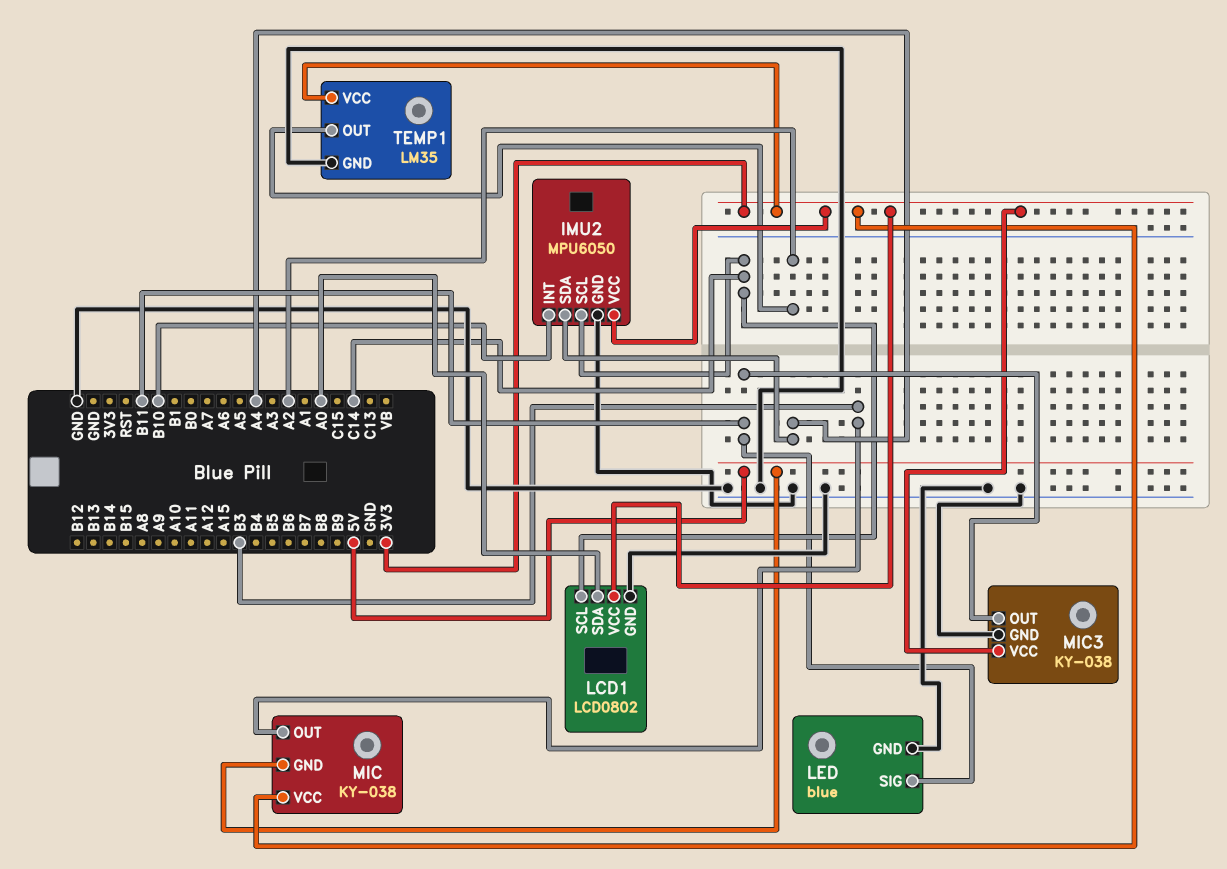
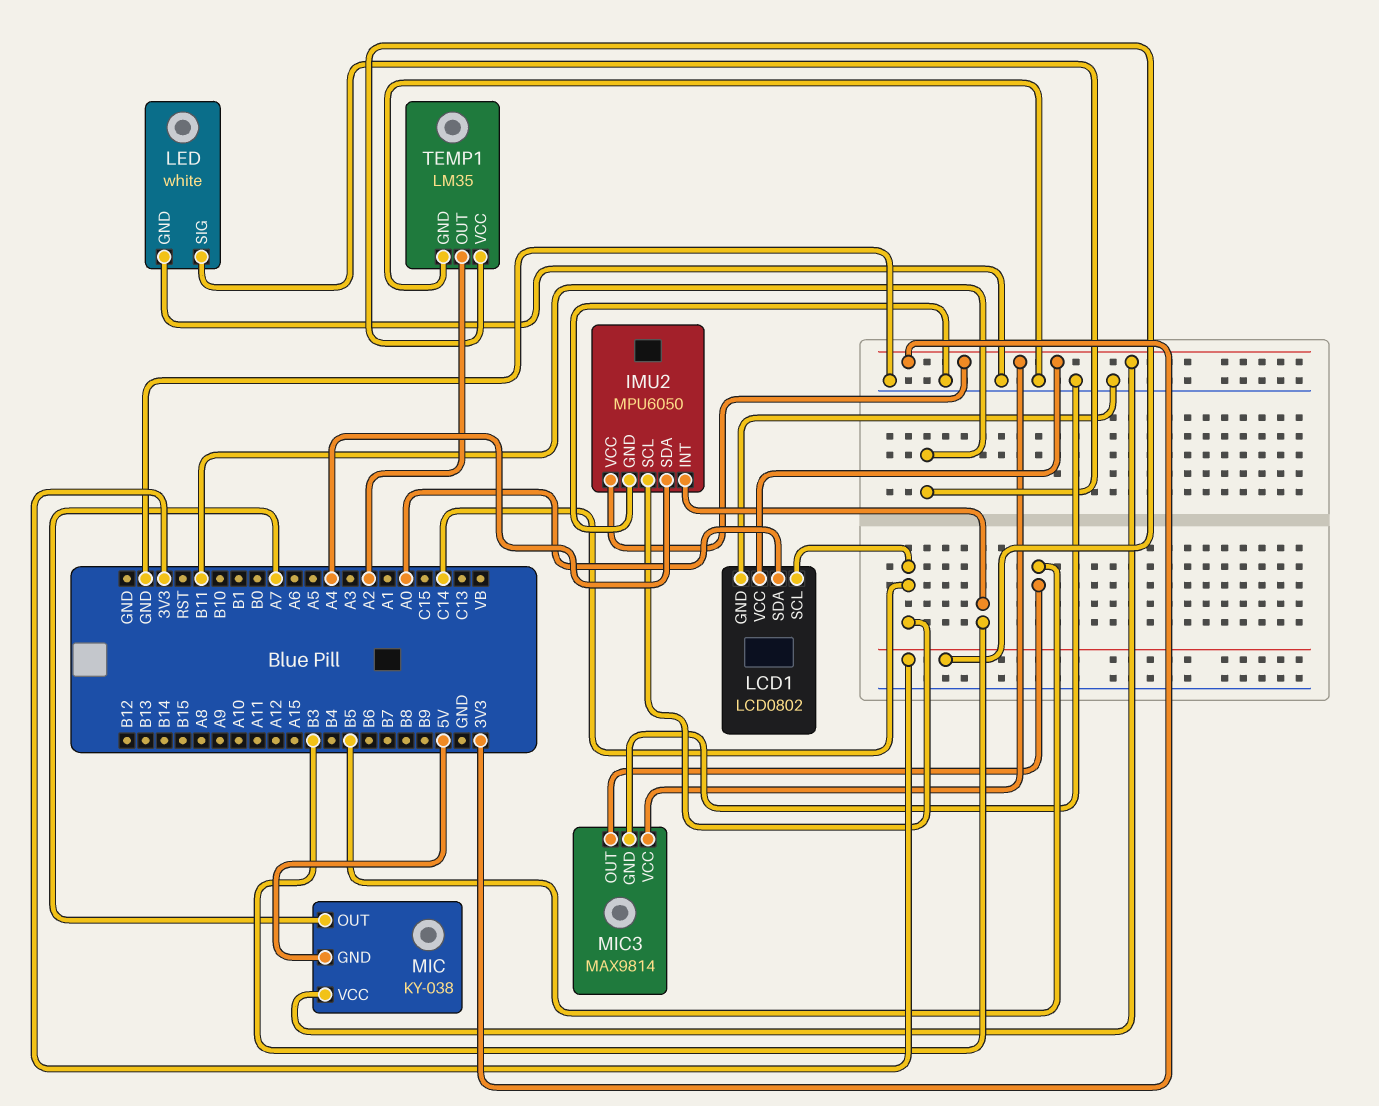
IMU2 pin INT: B10 -> B3
LED: blue -> white
MIC pin OUT: B3 -> A7
MIC3: KY-038 -> MAX9814
MIC3 pin OUT: B11 -> B5

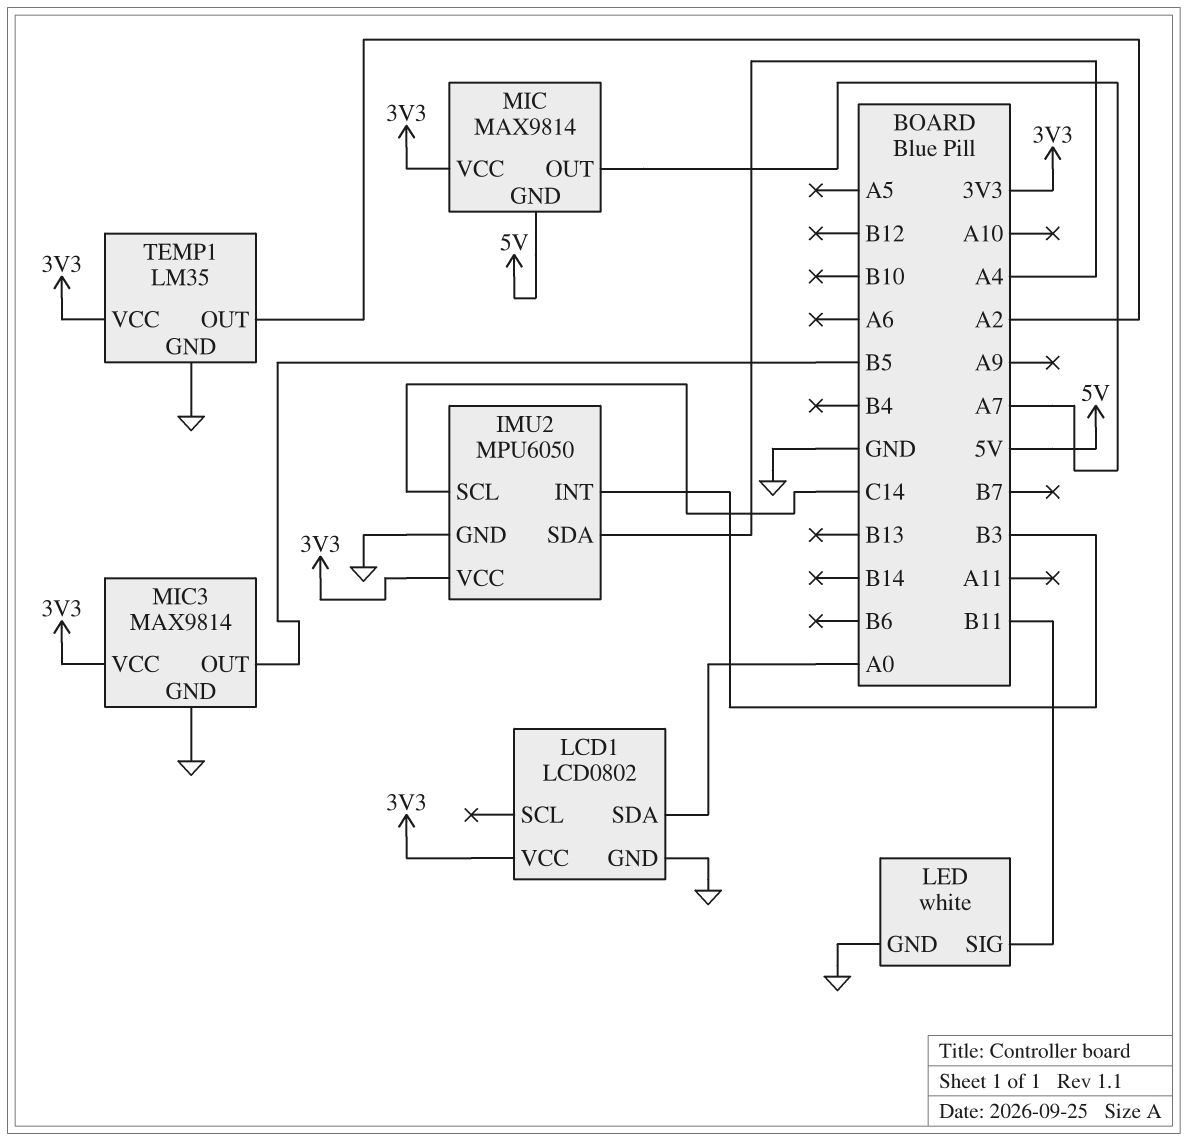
LCD1 pin SCL: C14 -> none
MIC: KY-038 -> MAX9814

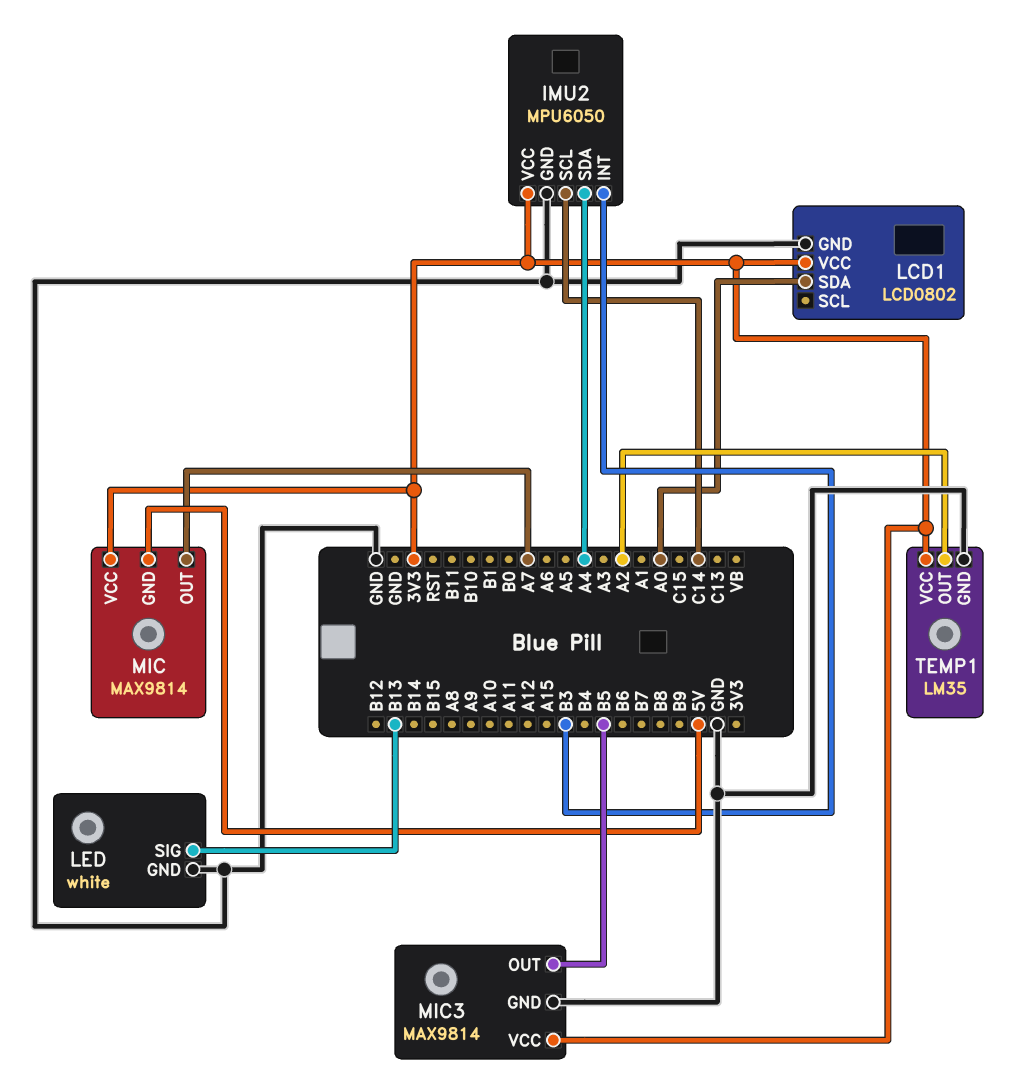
LED pin SIG: B11 -> B13

